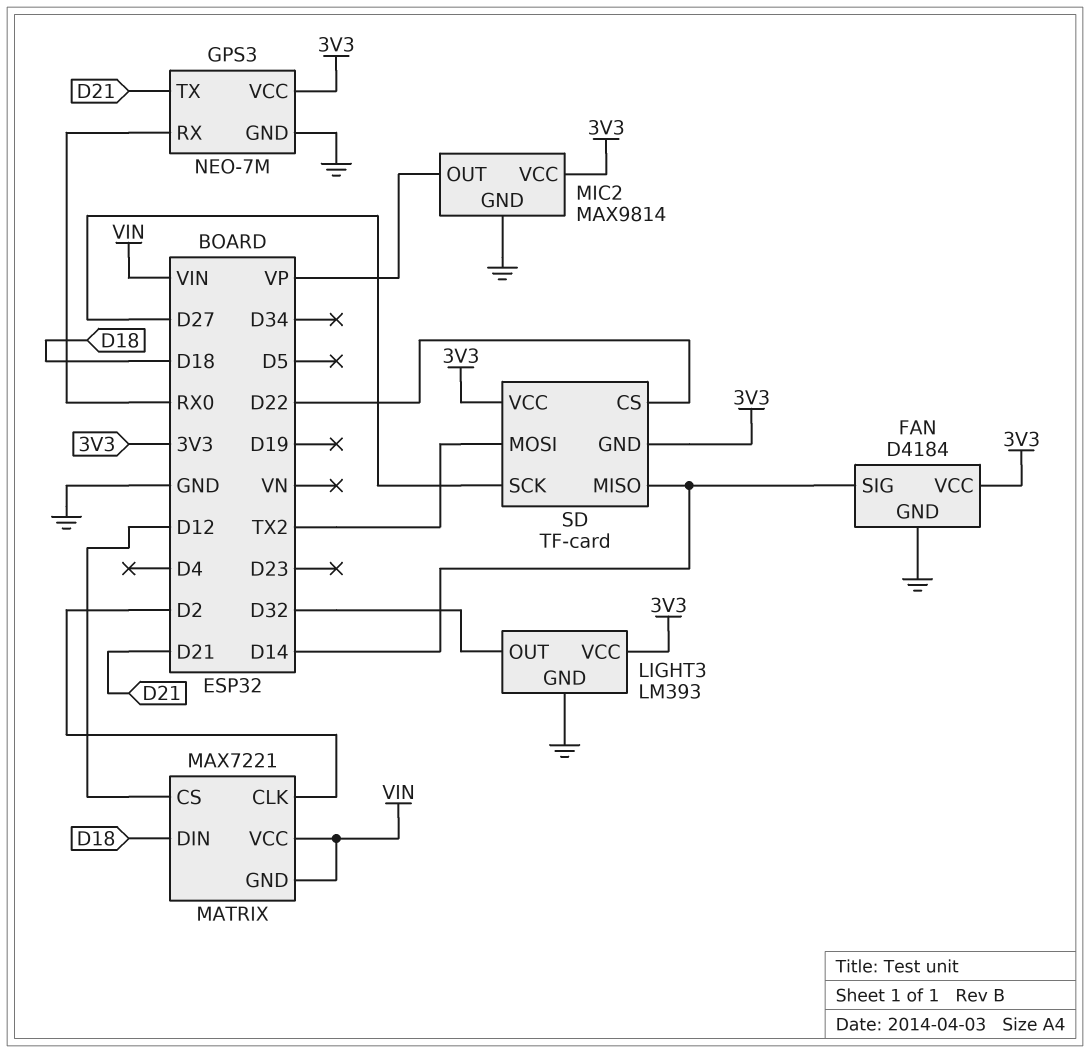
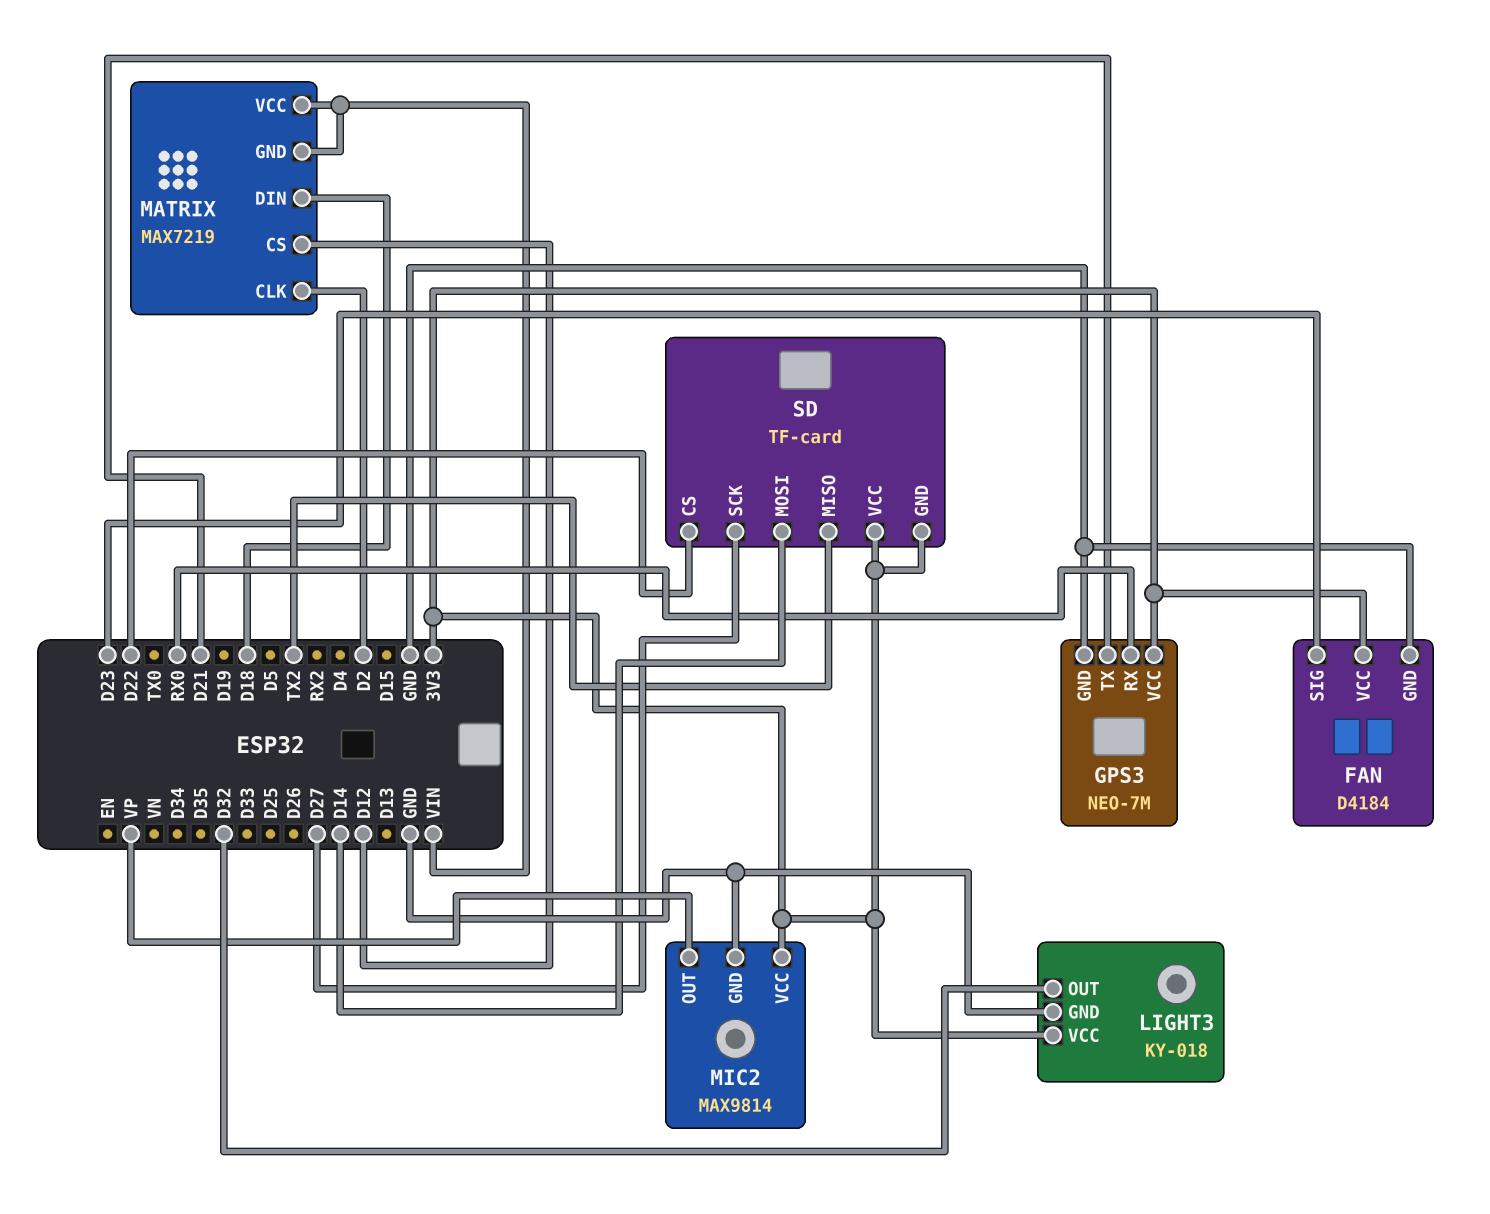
FAN pin SIG: D14 -> D23
LIGHT3: LM393 -> KY-018
MATRIX: MAX7221 -> MAX7219
SD pin MISO: D14 -> TX2
SD pin MOSI: TX2 -> D14

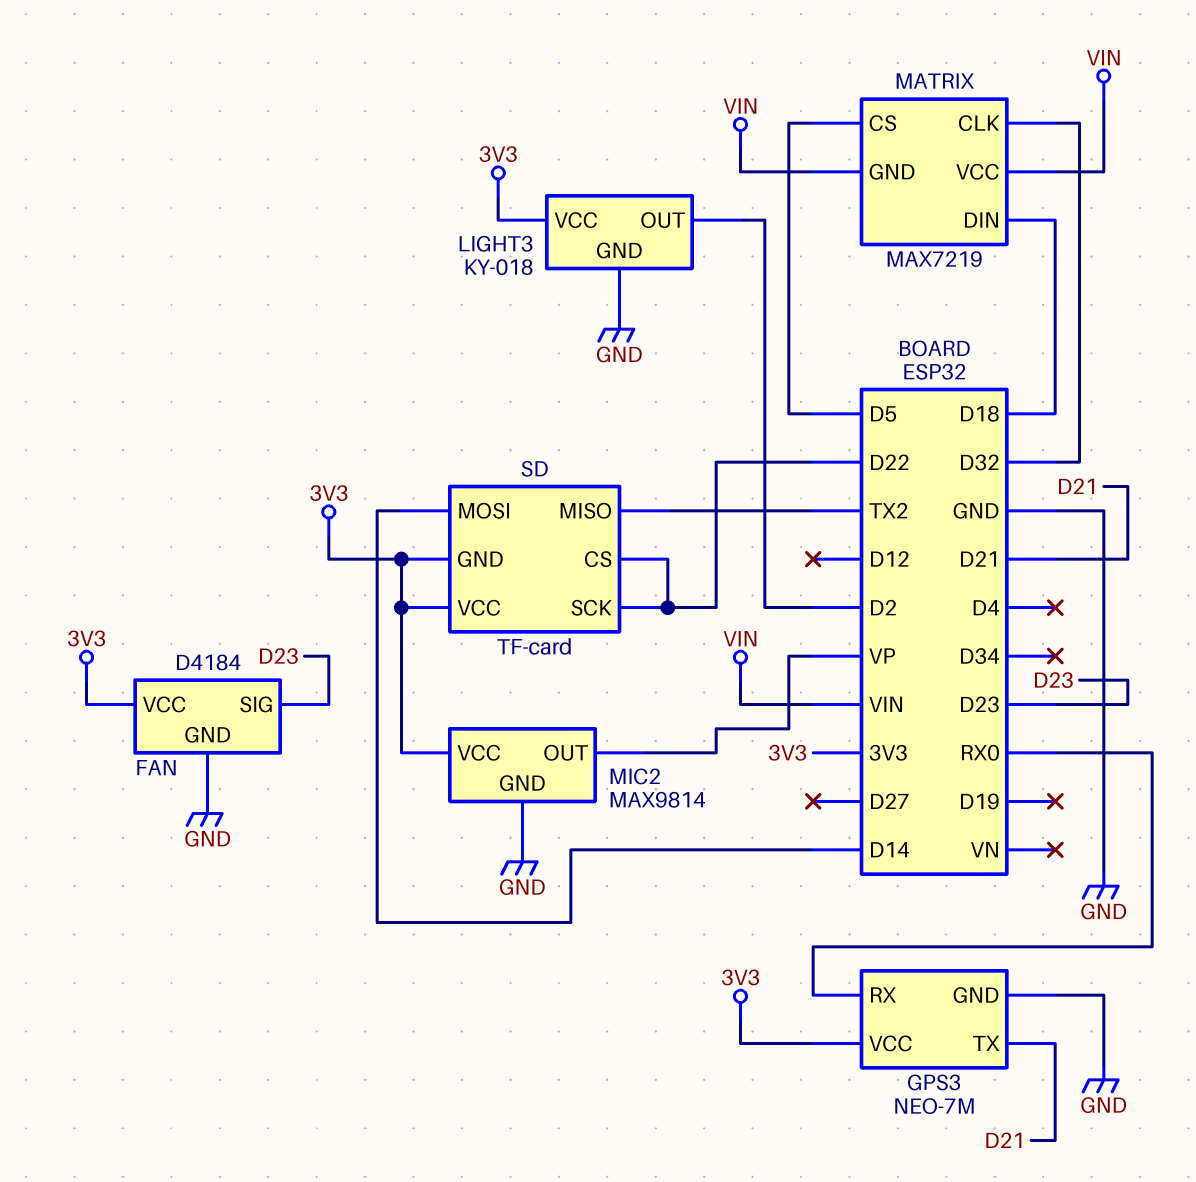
LIGHT3 pin OUT: D32 -> D2
MATRIX pin CLK: D2 -> D32
MATRIX pin CS: D12 -> D5
SD pin SCK: D27 -> D22

